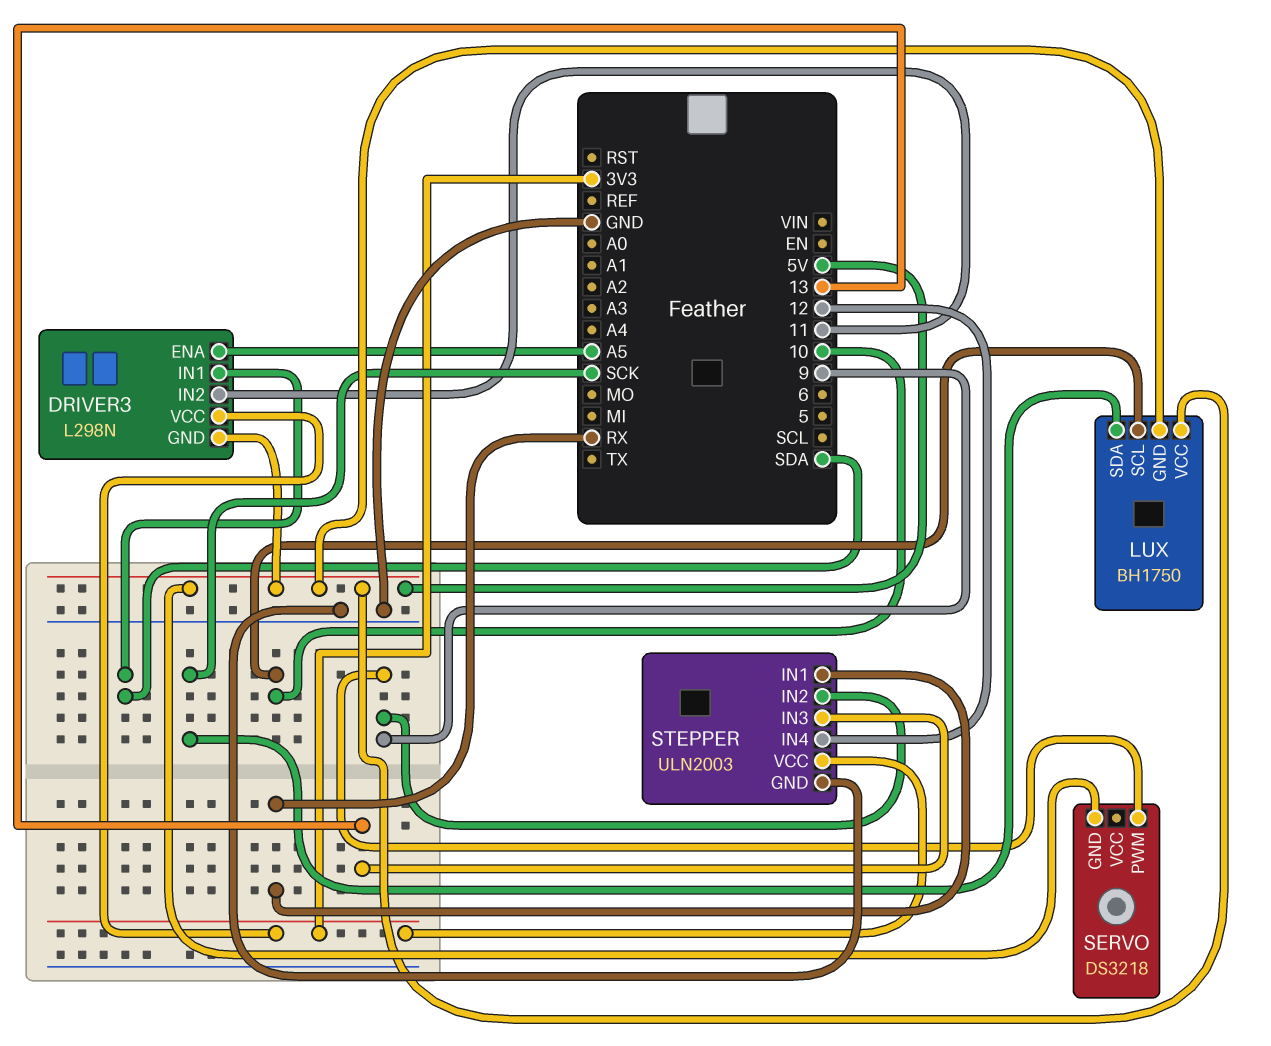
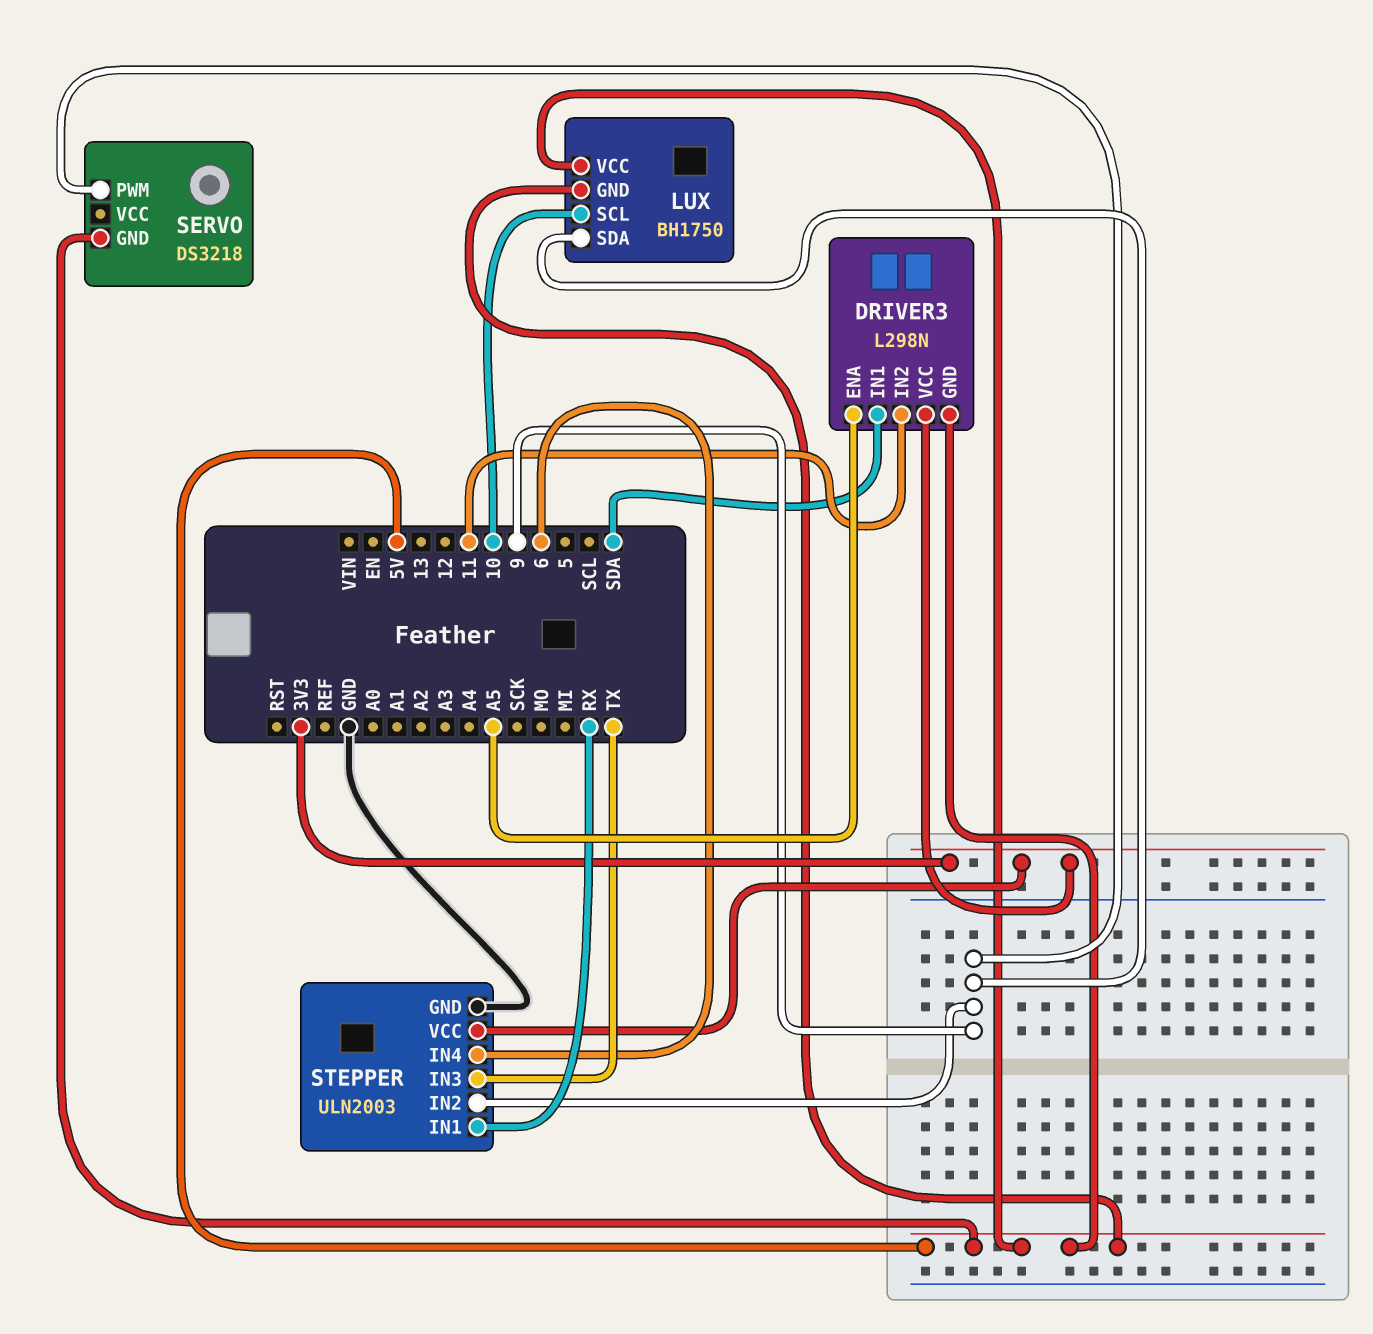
LUX pin SDA: SCK -> 9
STEPPER pin IN3: 13 -> TX
STEPPER pin IN4: 12 -> 6

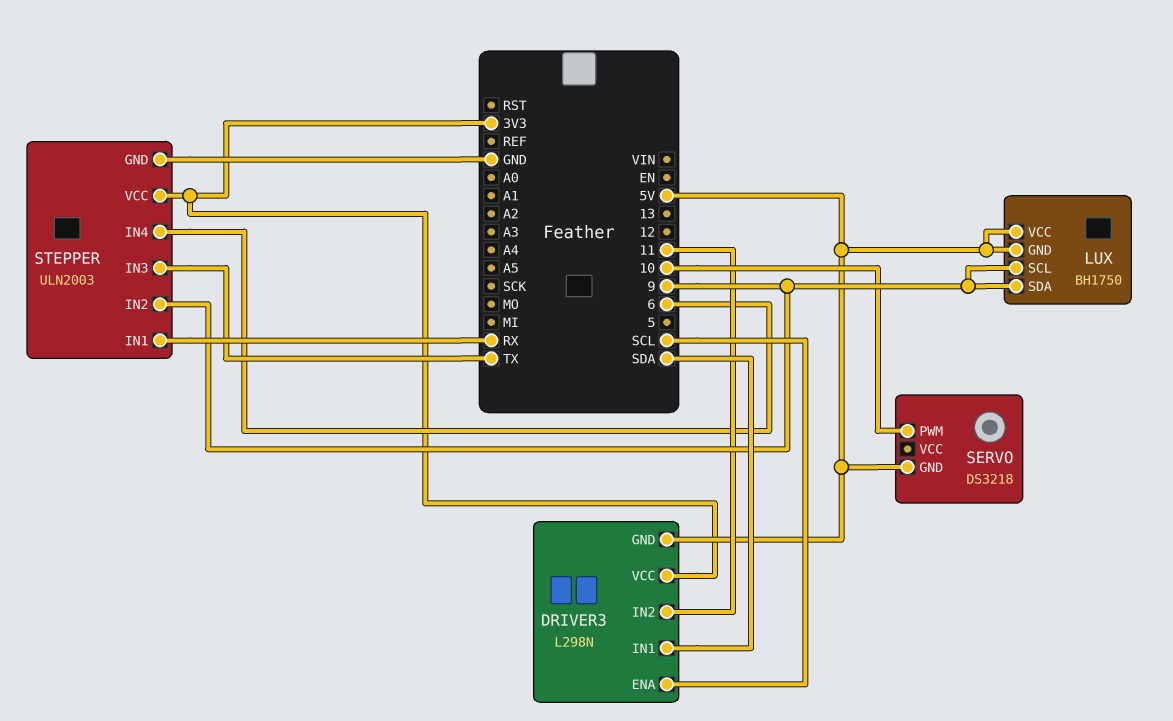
DRIVER3 pin ENA: A5 -> SCL
LUX pin SCL: 10 -> 9
SERVO pin PWM: 9 -> 10

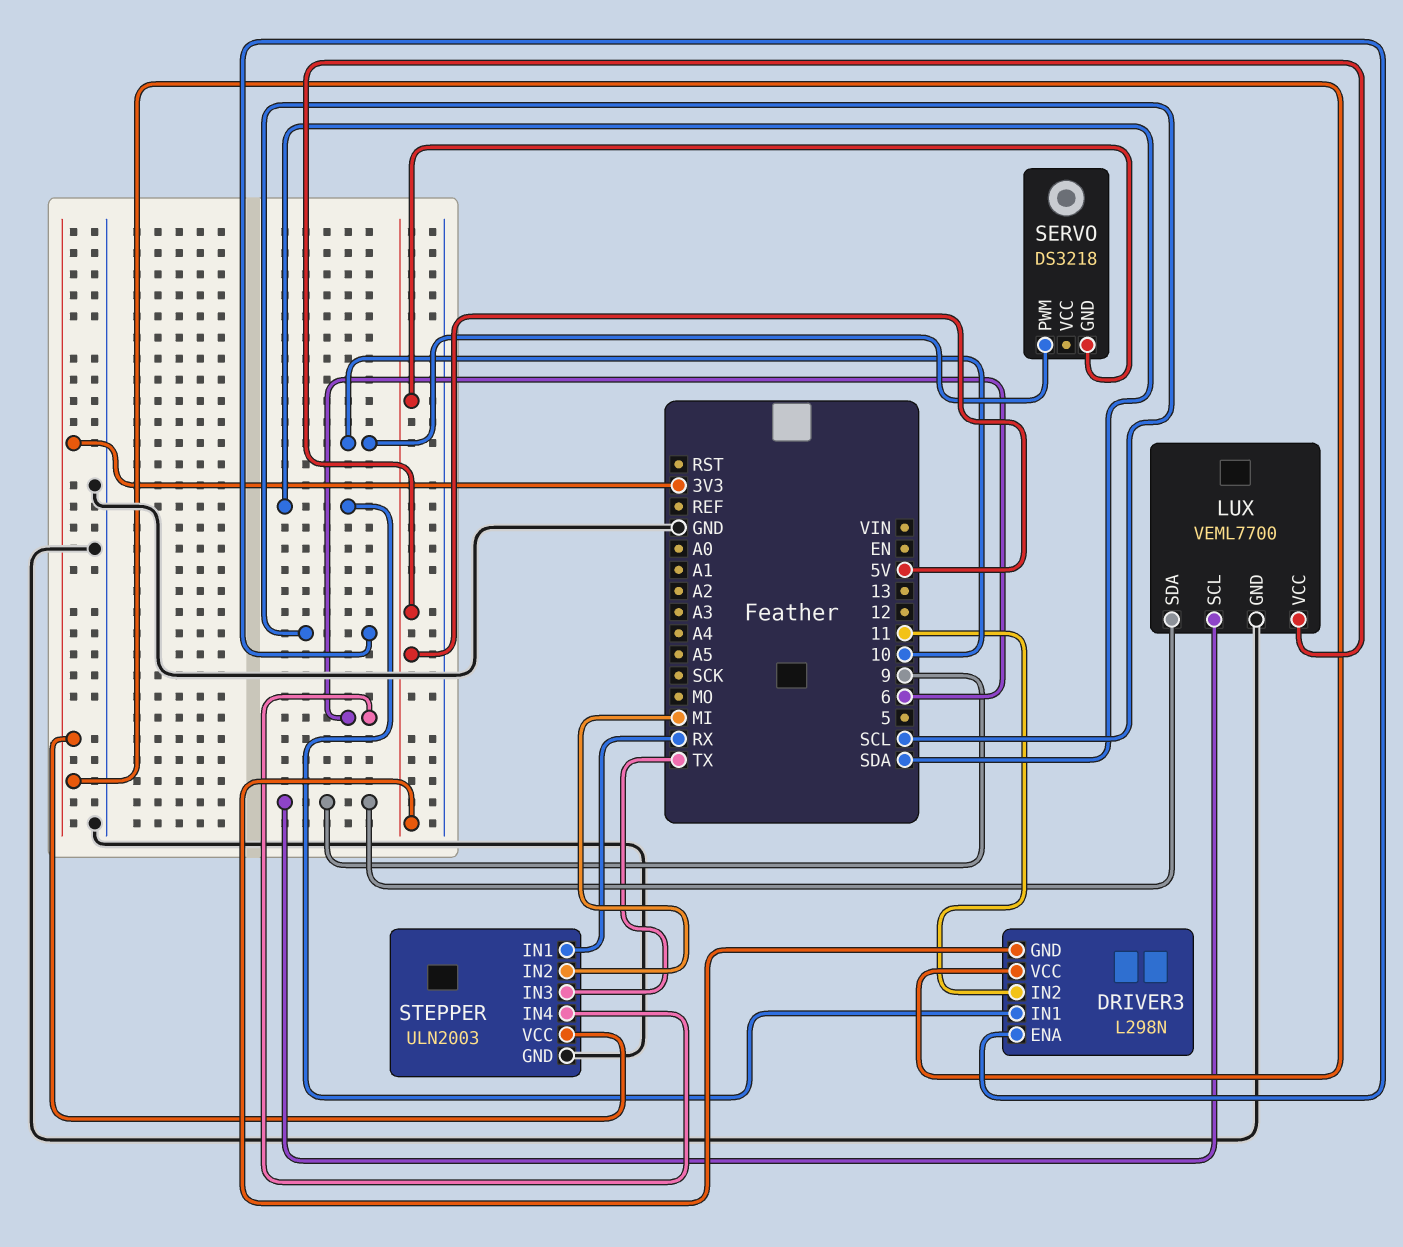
LUX: BH1750 -> VEML7700
LUX pin GND: 5V -> GND
STEPPER pin IN2: 9 -> MI

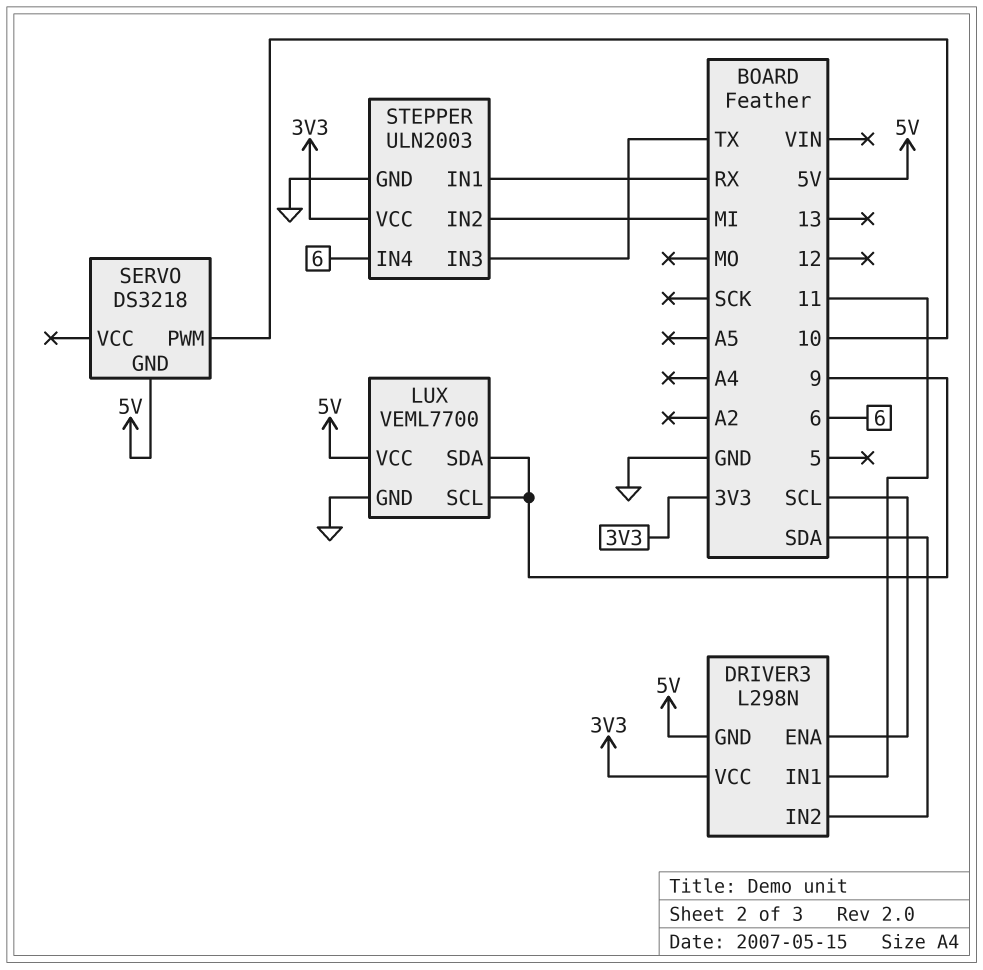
DRIVER3 pin IN1: SDA -> 11
DRIVER3 pin IN2: 11 -> SDA

